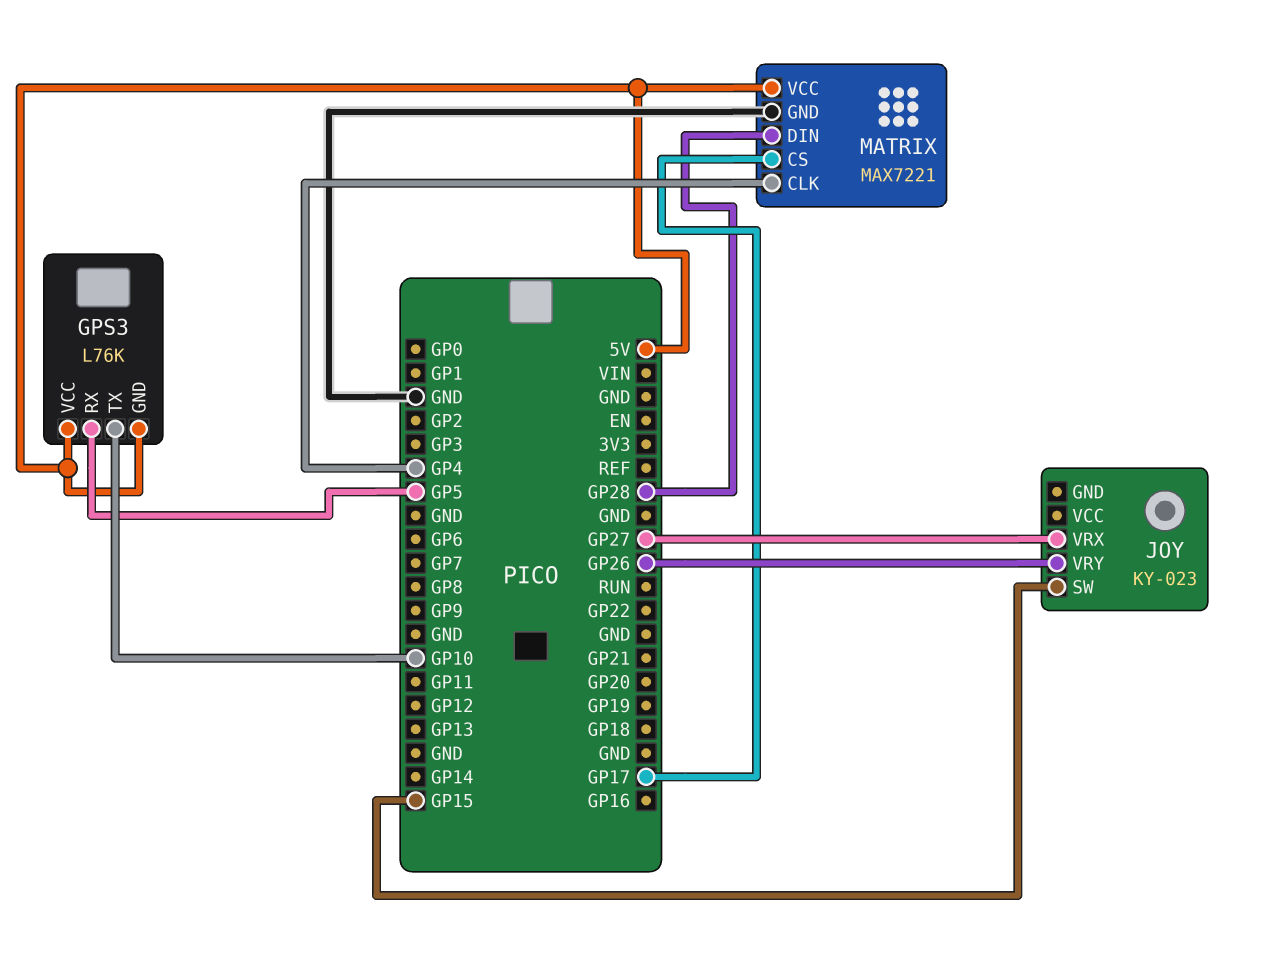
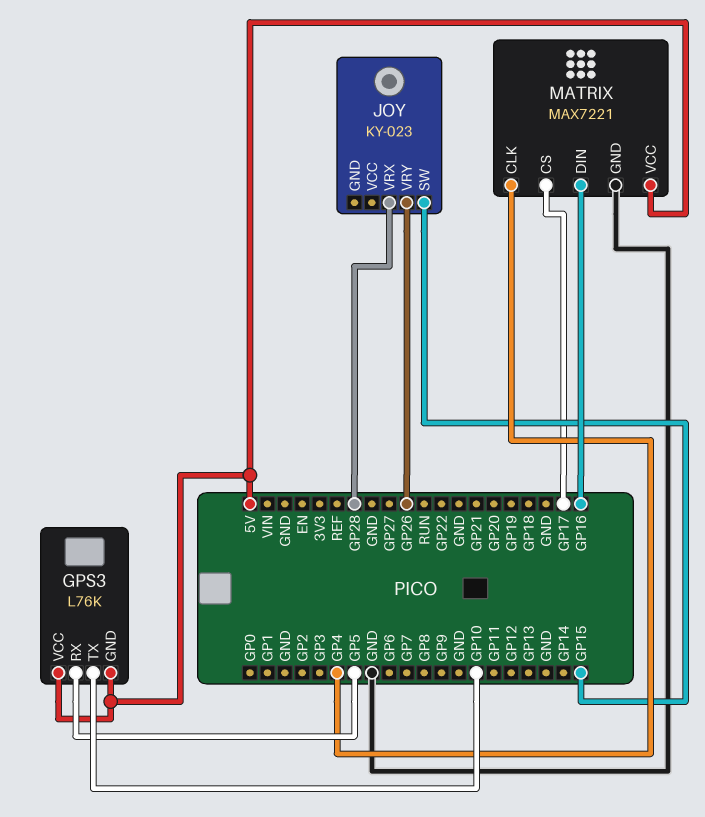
JOY pin VRX: GP27 -> GP28
MATRIX pin DIN: GP28 -> GP16

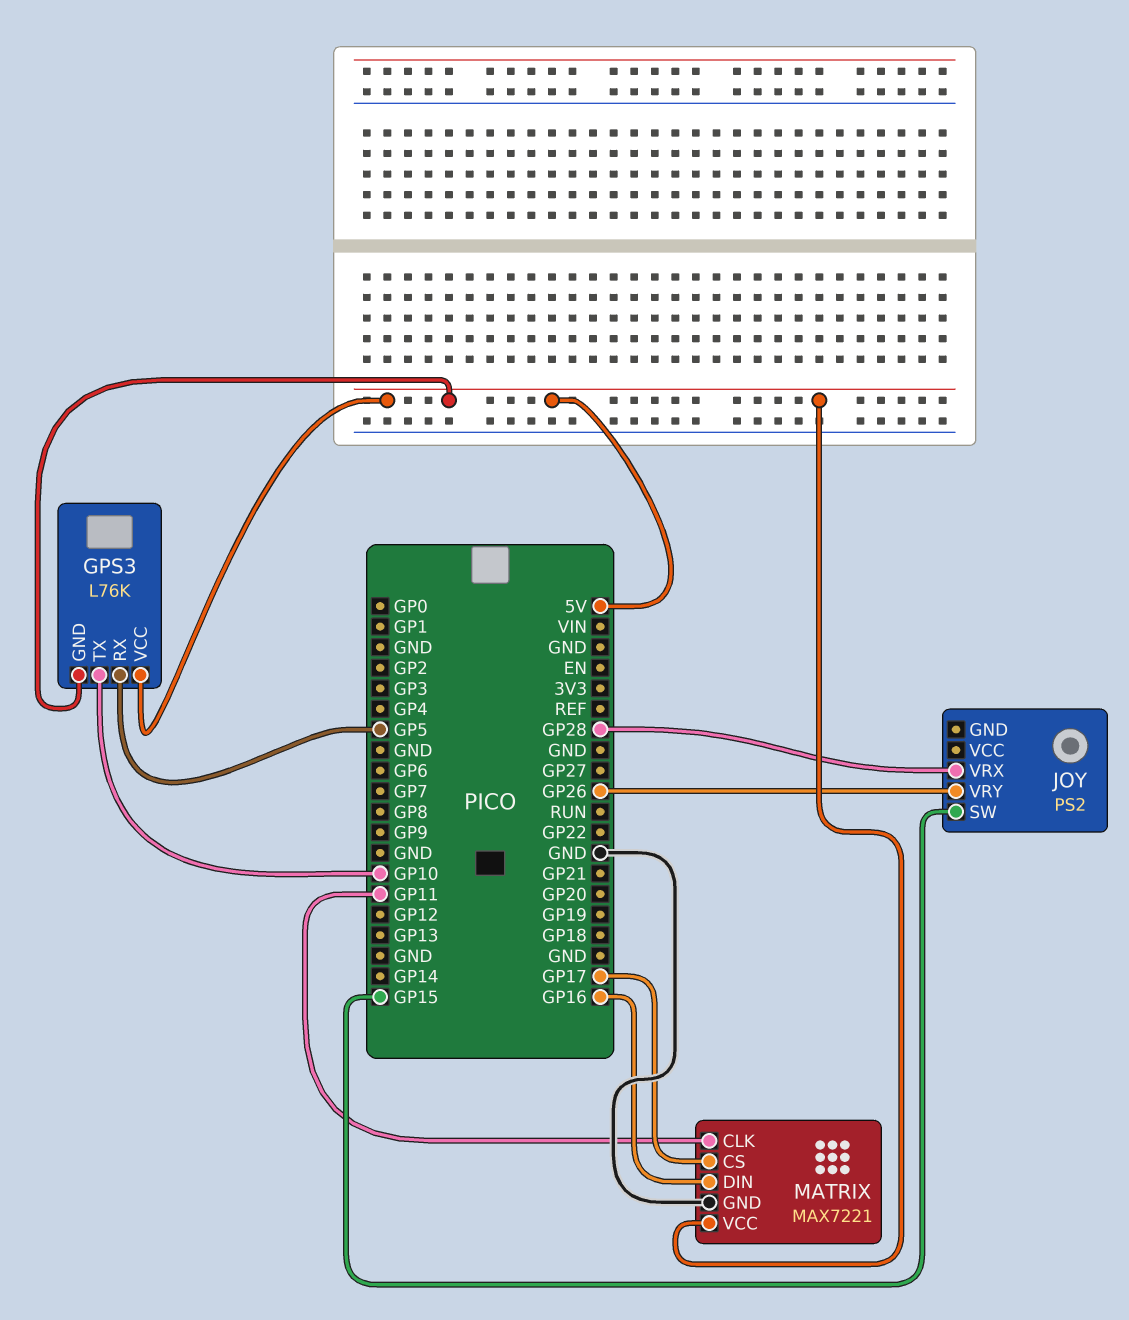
JOY: KY-023 -> PS2
MATRIX pin CLK: GP4 -> GP11

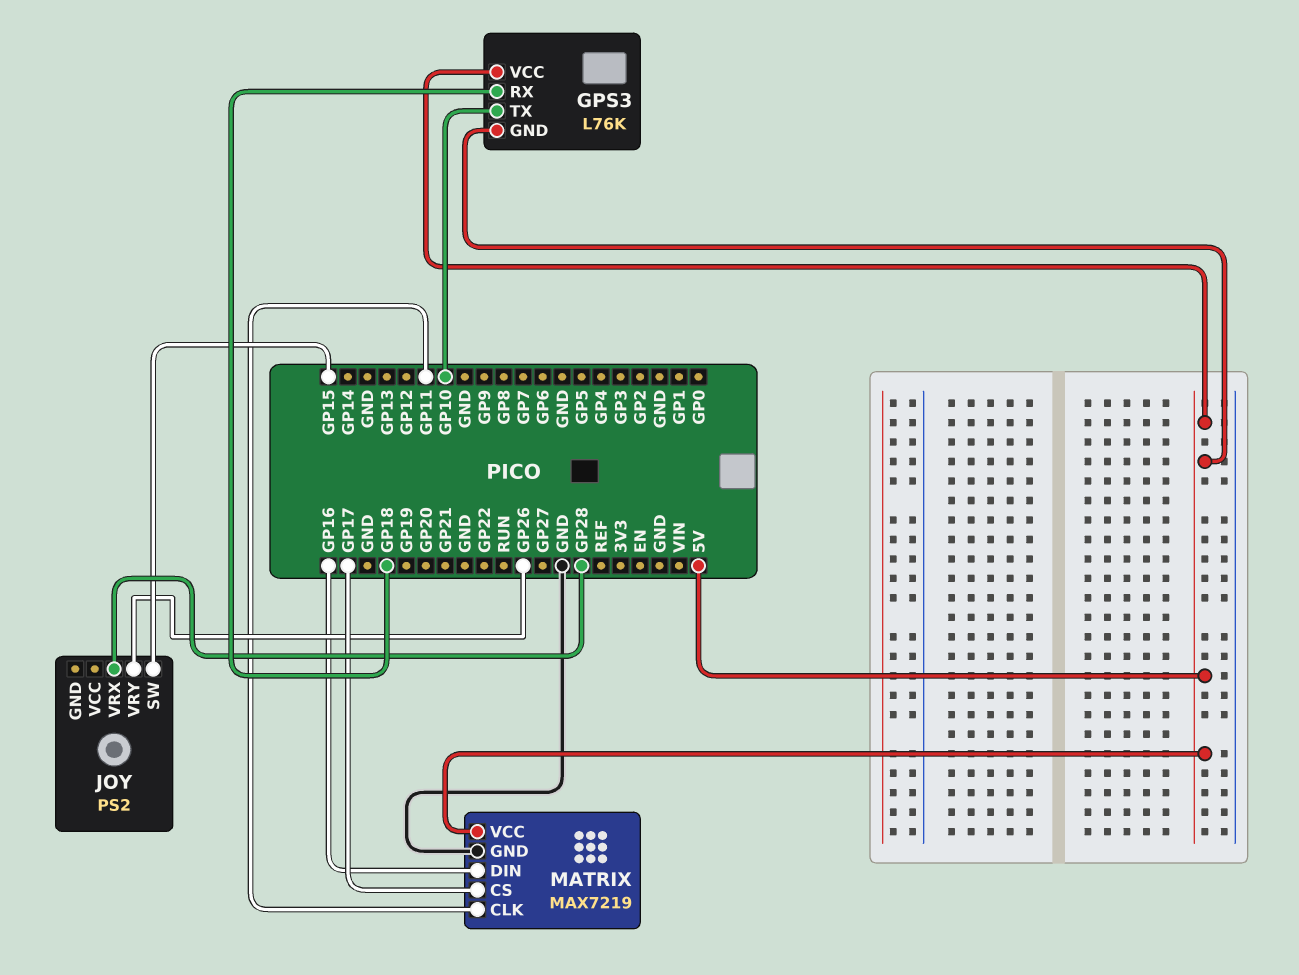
GPS3 pin RX: GP5 -> GP18
MATRIX: MAX7221 -> MAX7219

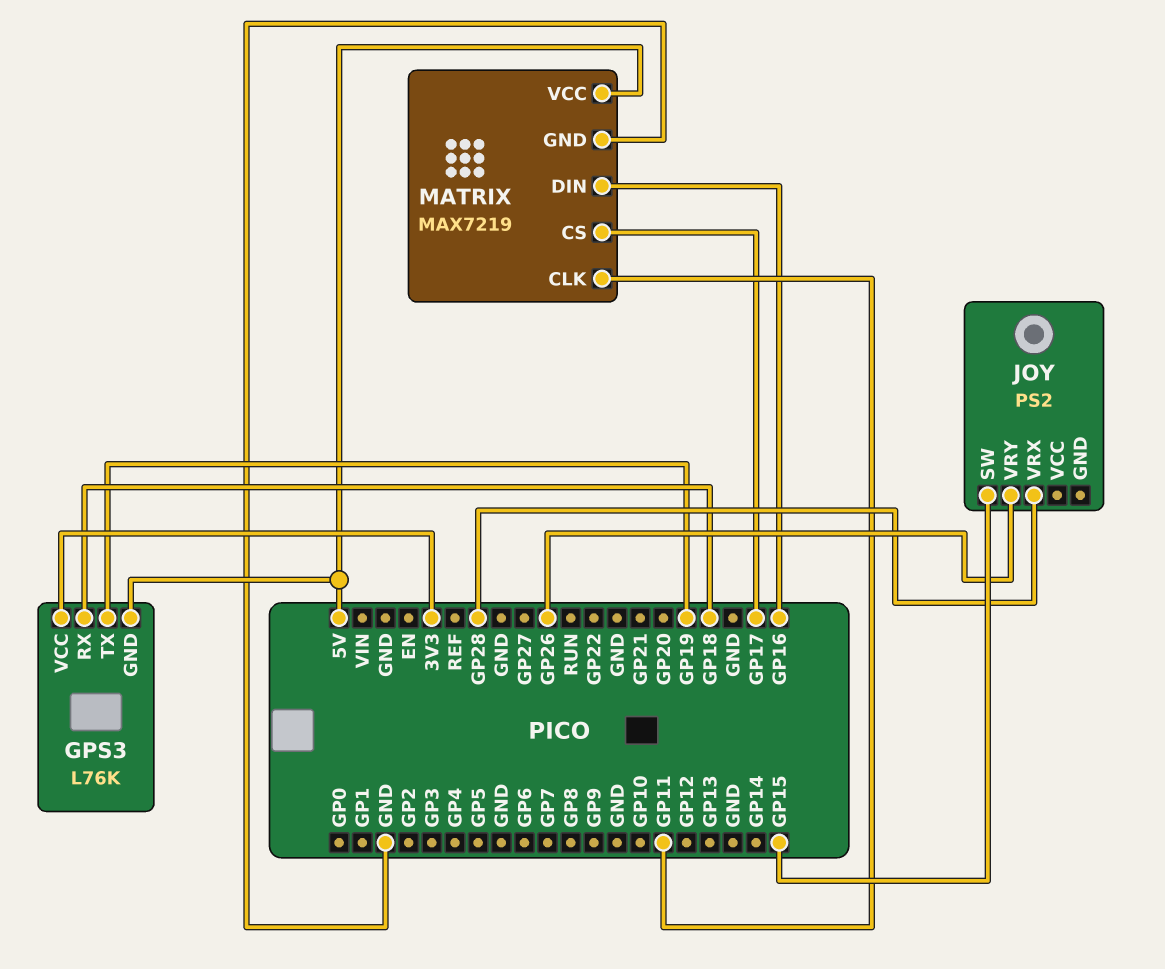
GPS3 pin TX: GP10 -> GP19
GPS3 pin VCC: 5V -> 3V3

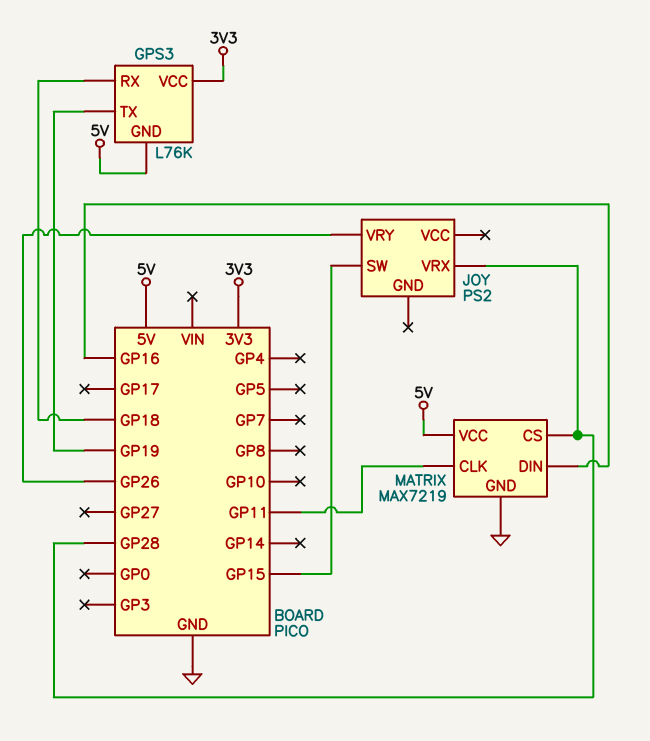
MATRIX pin CS: GP17 -> GP28

